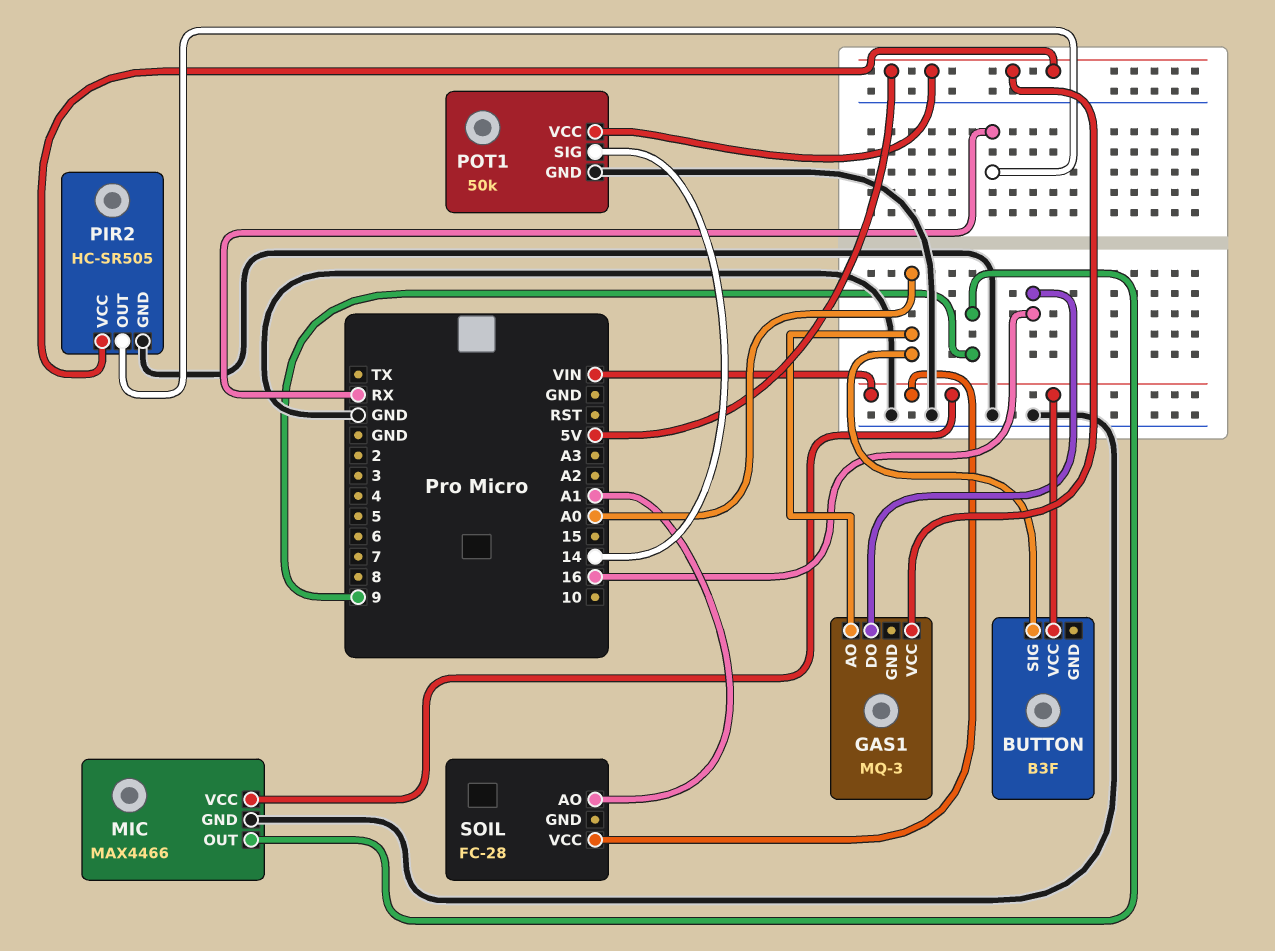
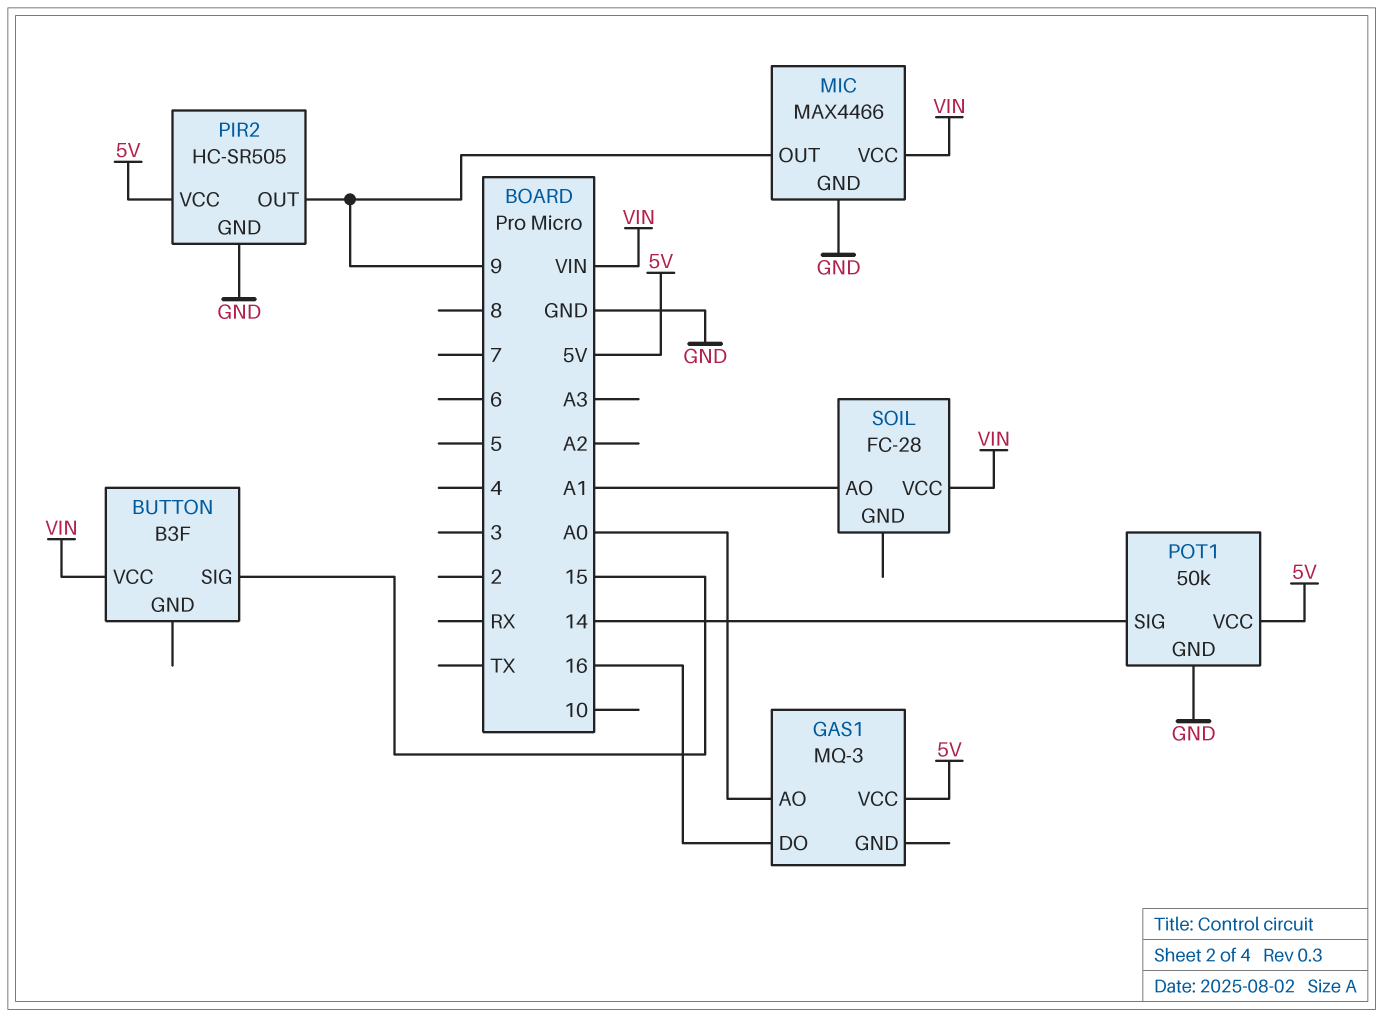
BUTTON pin SIG: A0 -> 15
PIR2 pin OUT: RX -> 9

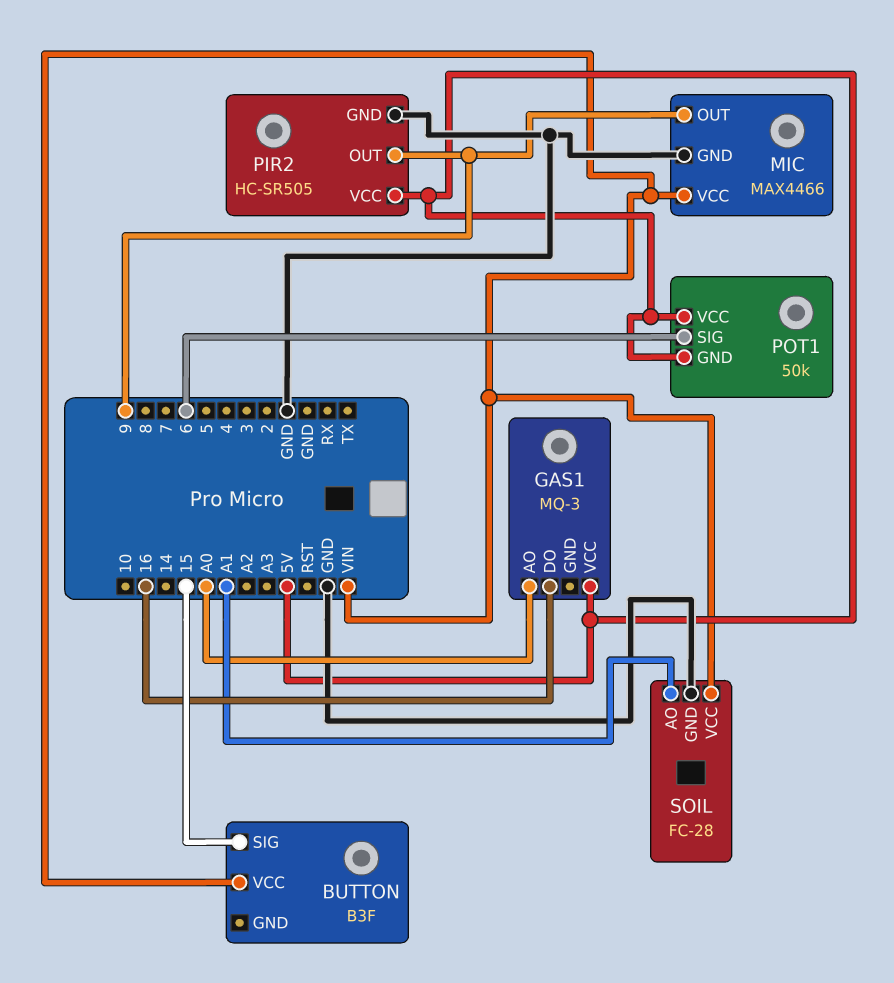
POT1 pin GND: GND -> 5V
POT1 pin SIG: 14 -> 6
SOIL pin GND: none -> GND

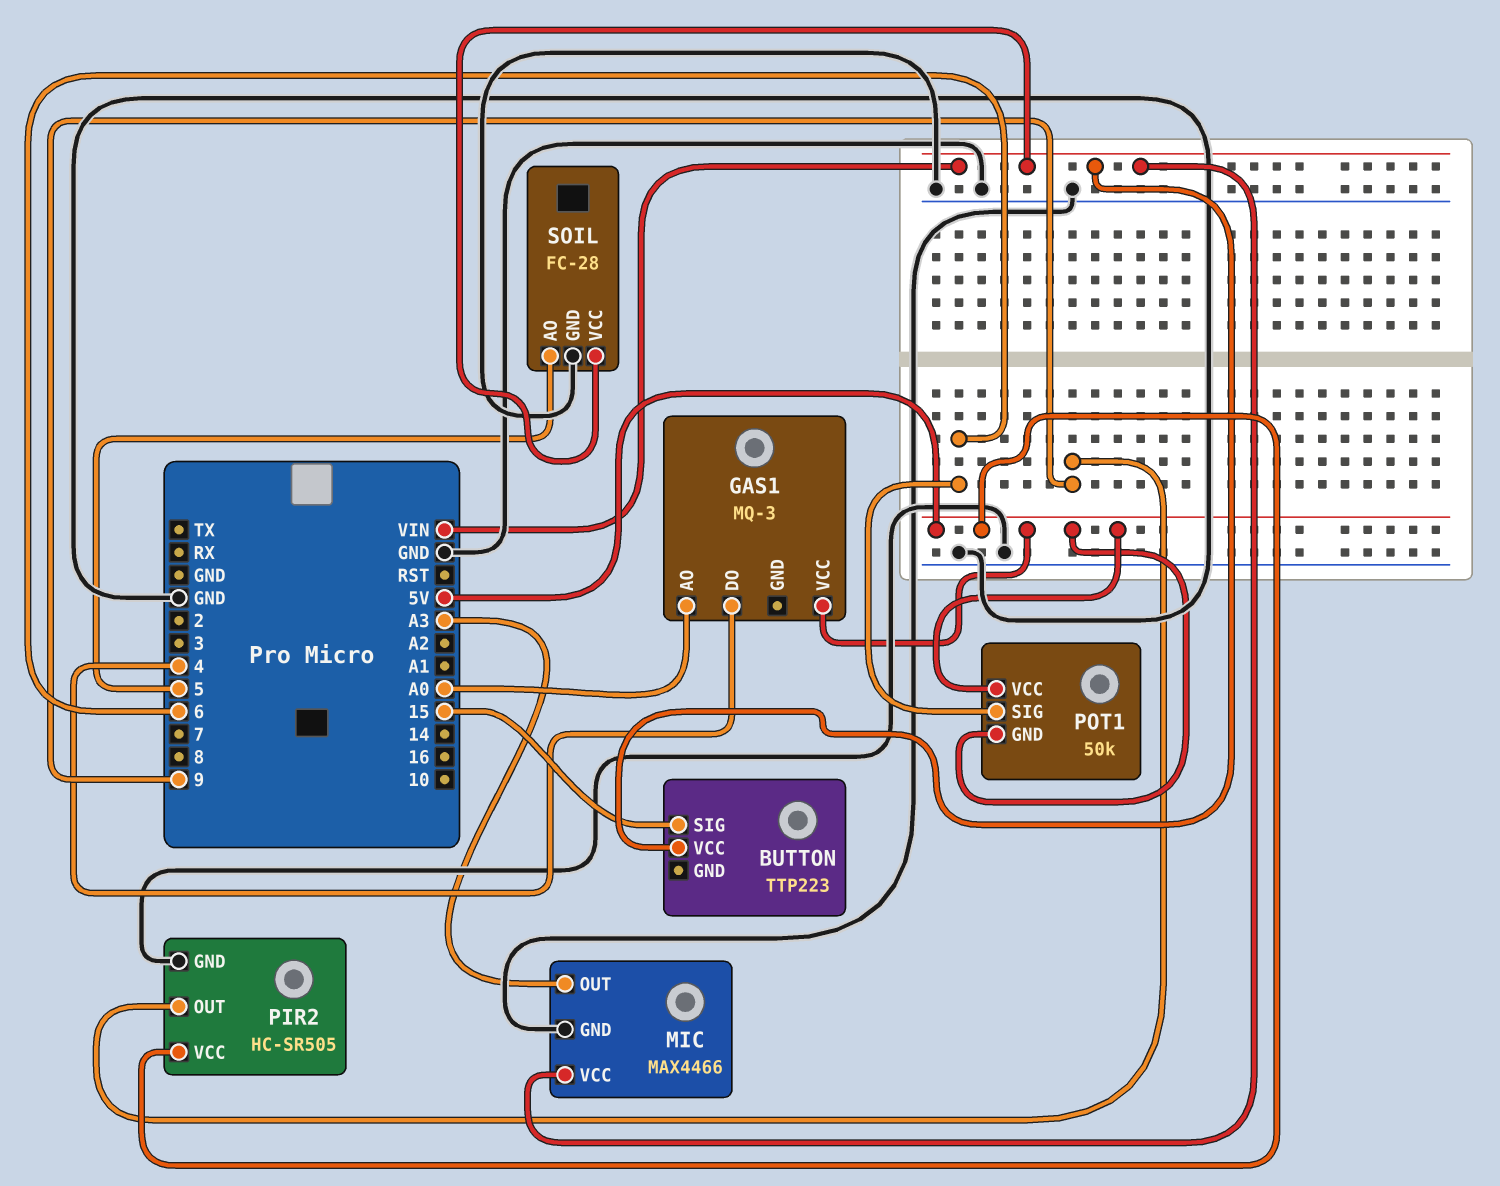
BUTTON: B3F -> TTP223
GAS1 pin DO: 16 -> 4
MIC pin OUT: 9 -> A3
SOIL pin AO: A1 -> 5

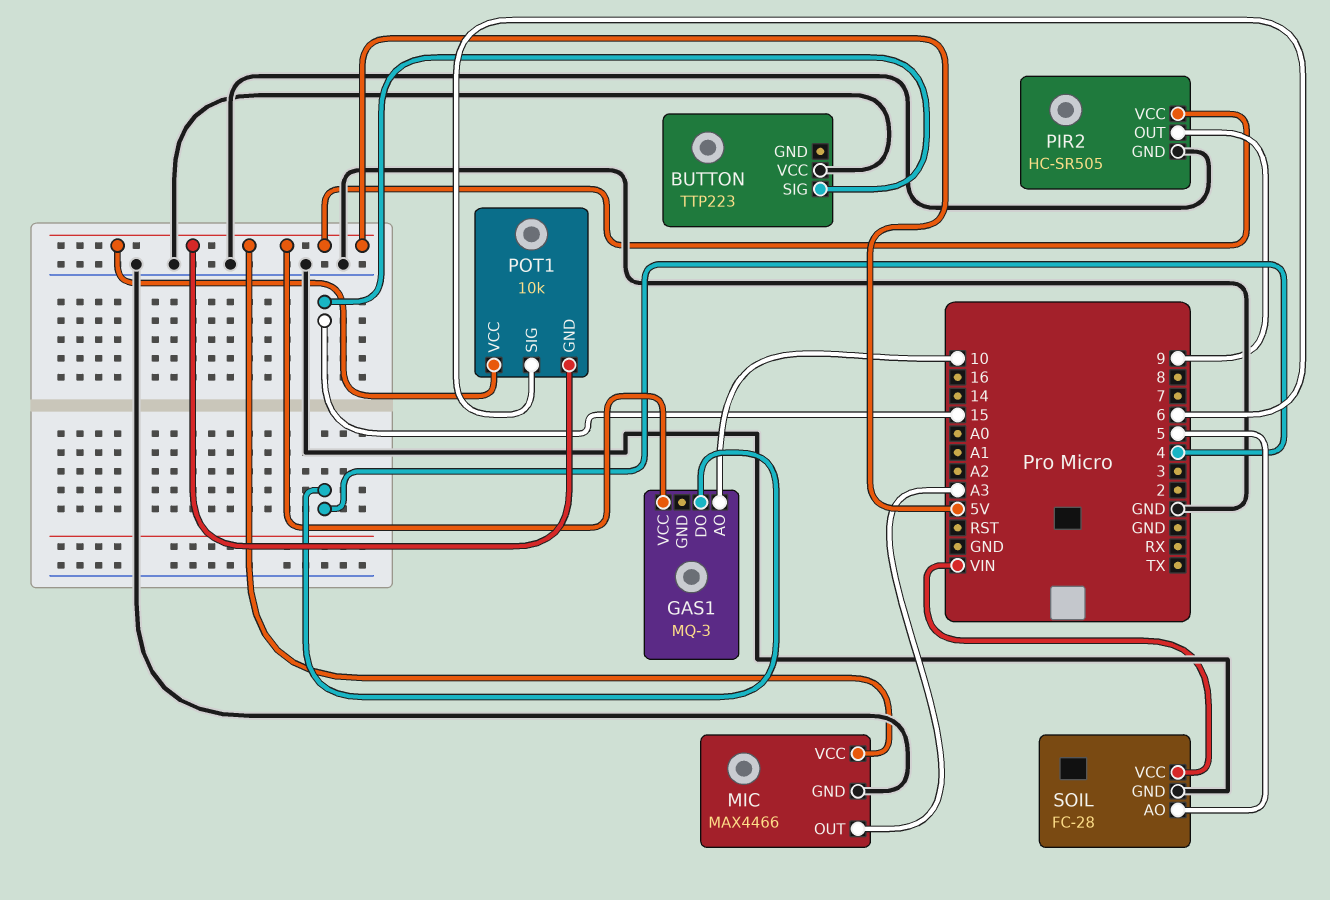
BUTTON pin VCC: VIN -> GND
GAS1 pin AO: A0 -> 10
MIC pin VCC: VIN -> 5V
POT1: 50k -> 10k

